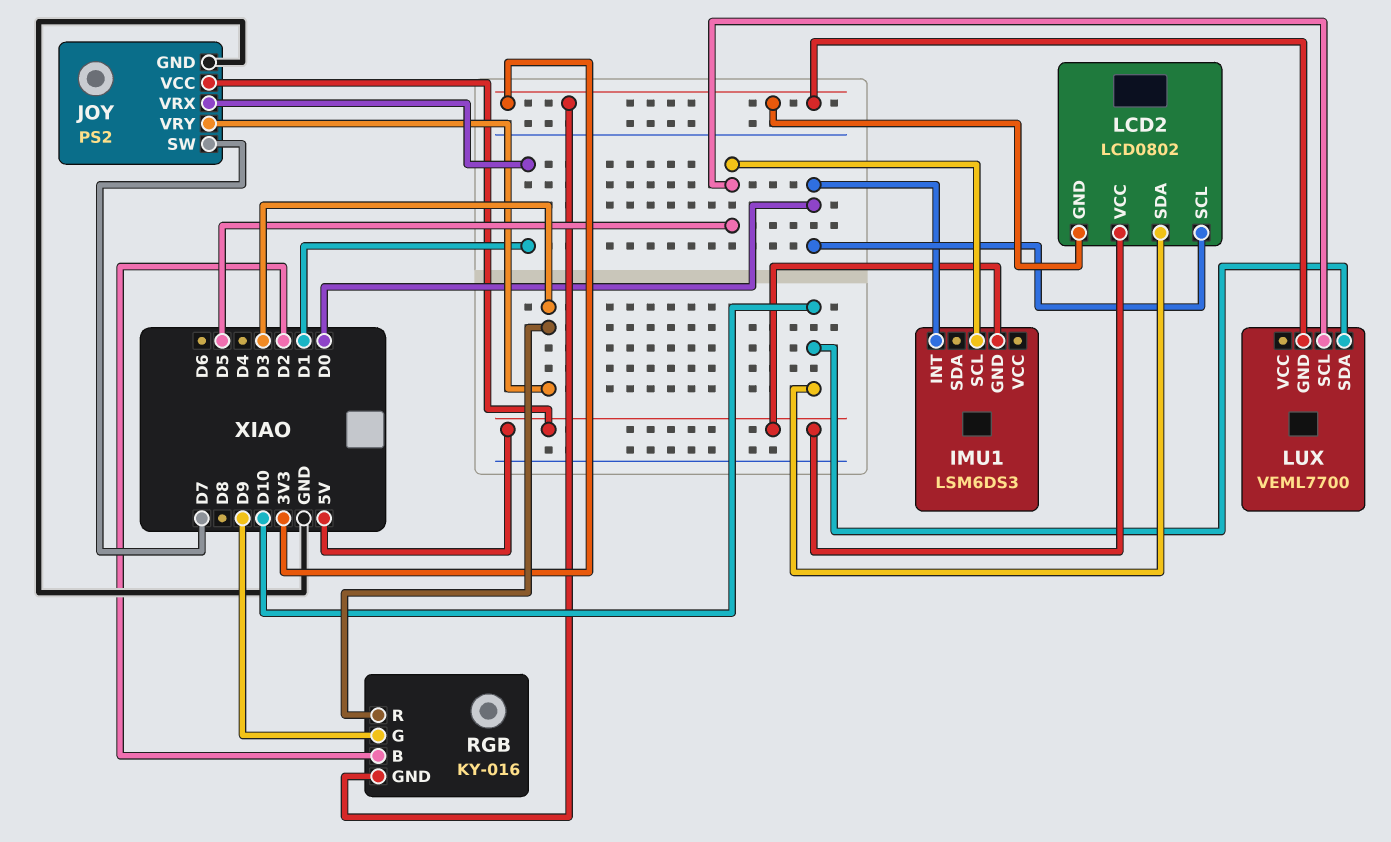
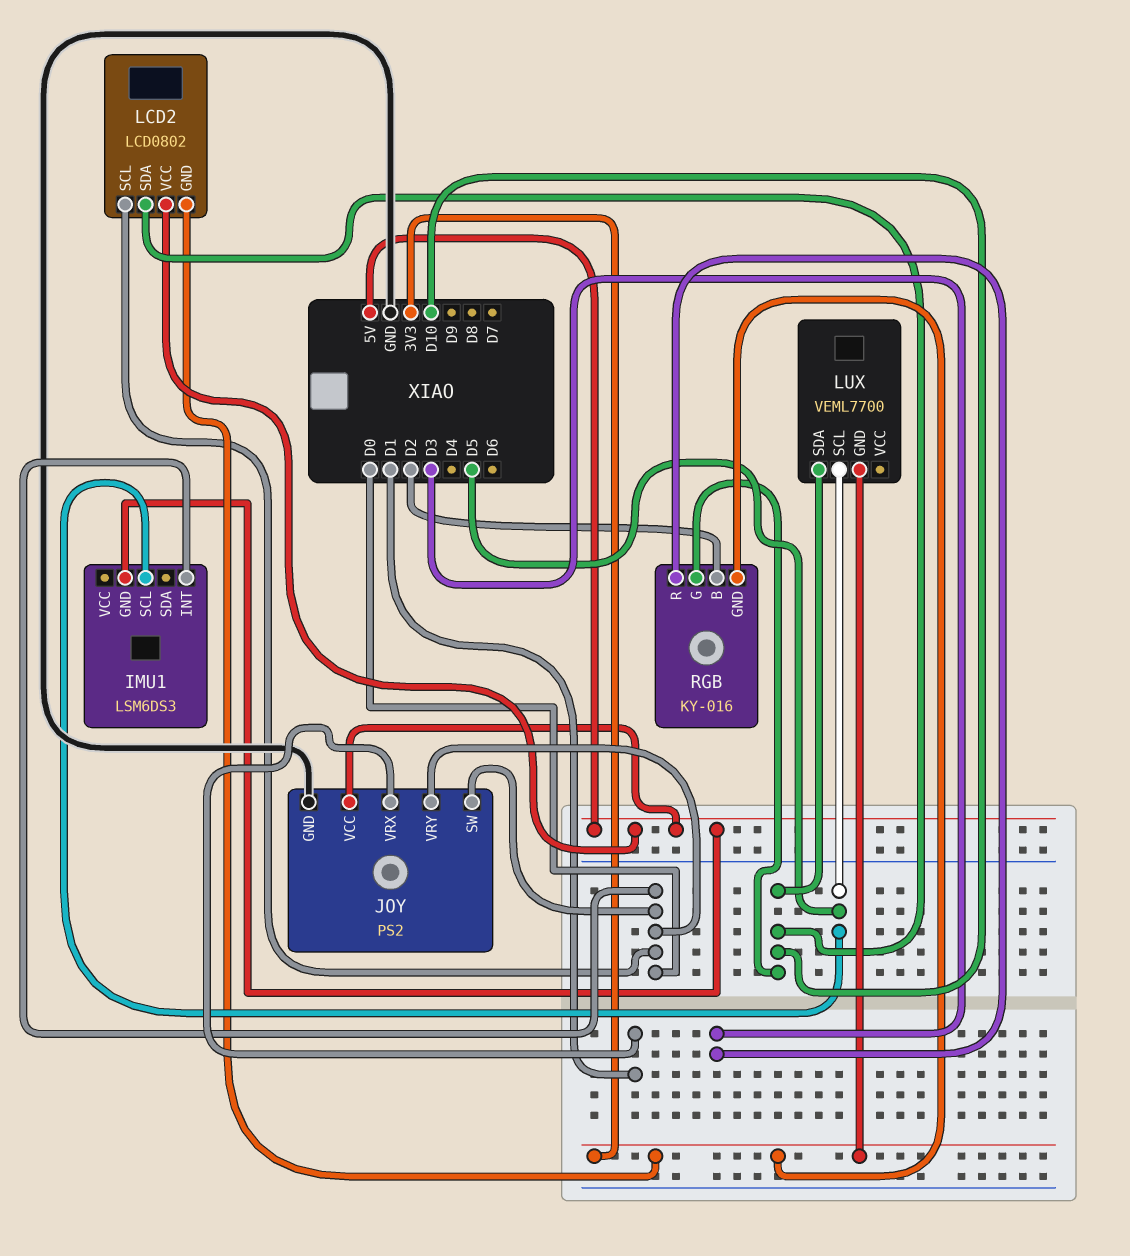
JOY pin SW: D7 -> D0
JOY pin VRY: D3 -> D0
RGB pin G: D9 -> D10

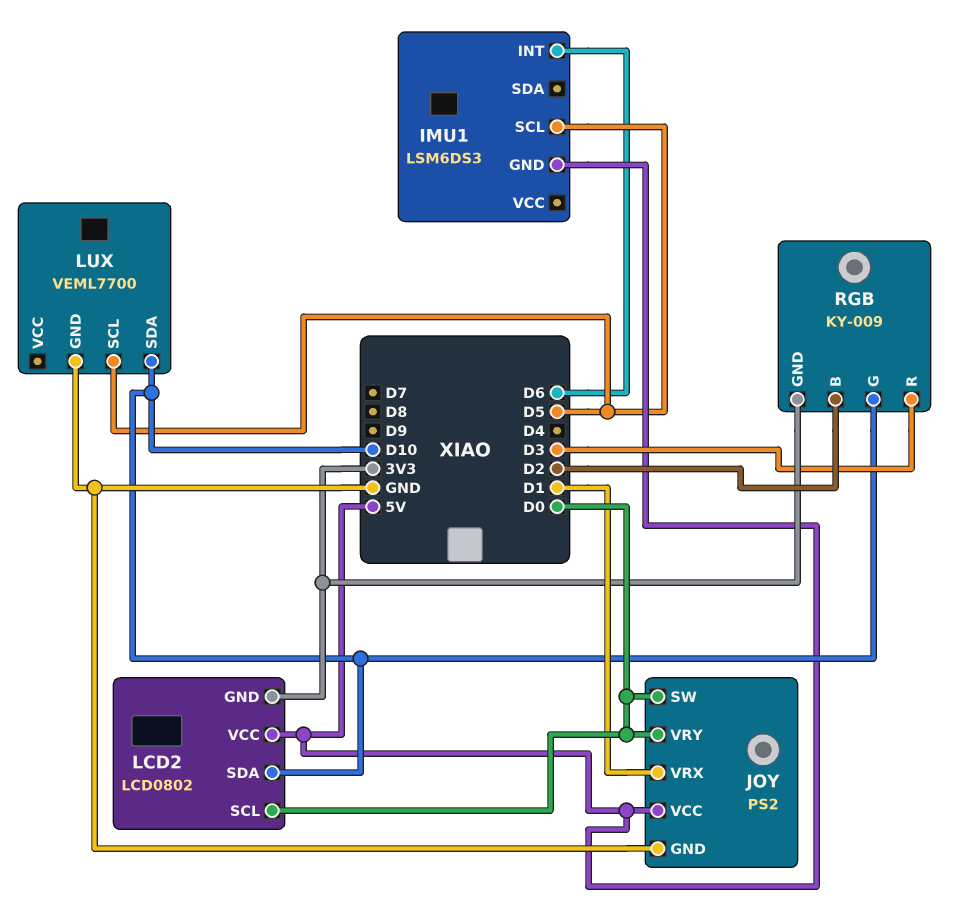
IMU1 pin INT: D0 -> D6
LUX pin GND: 3V3 -> GND
RGB: KY-016 -> KY-009

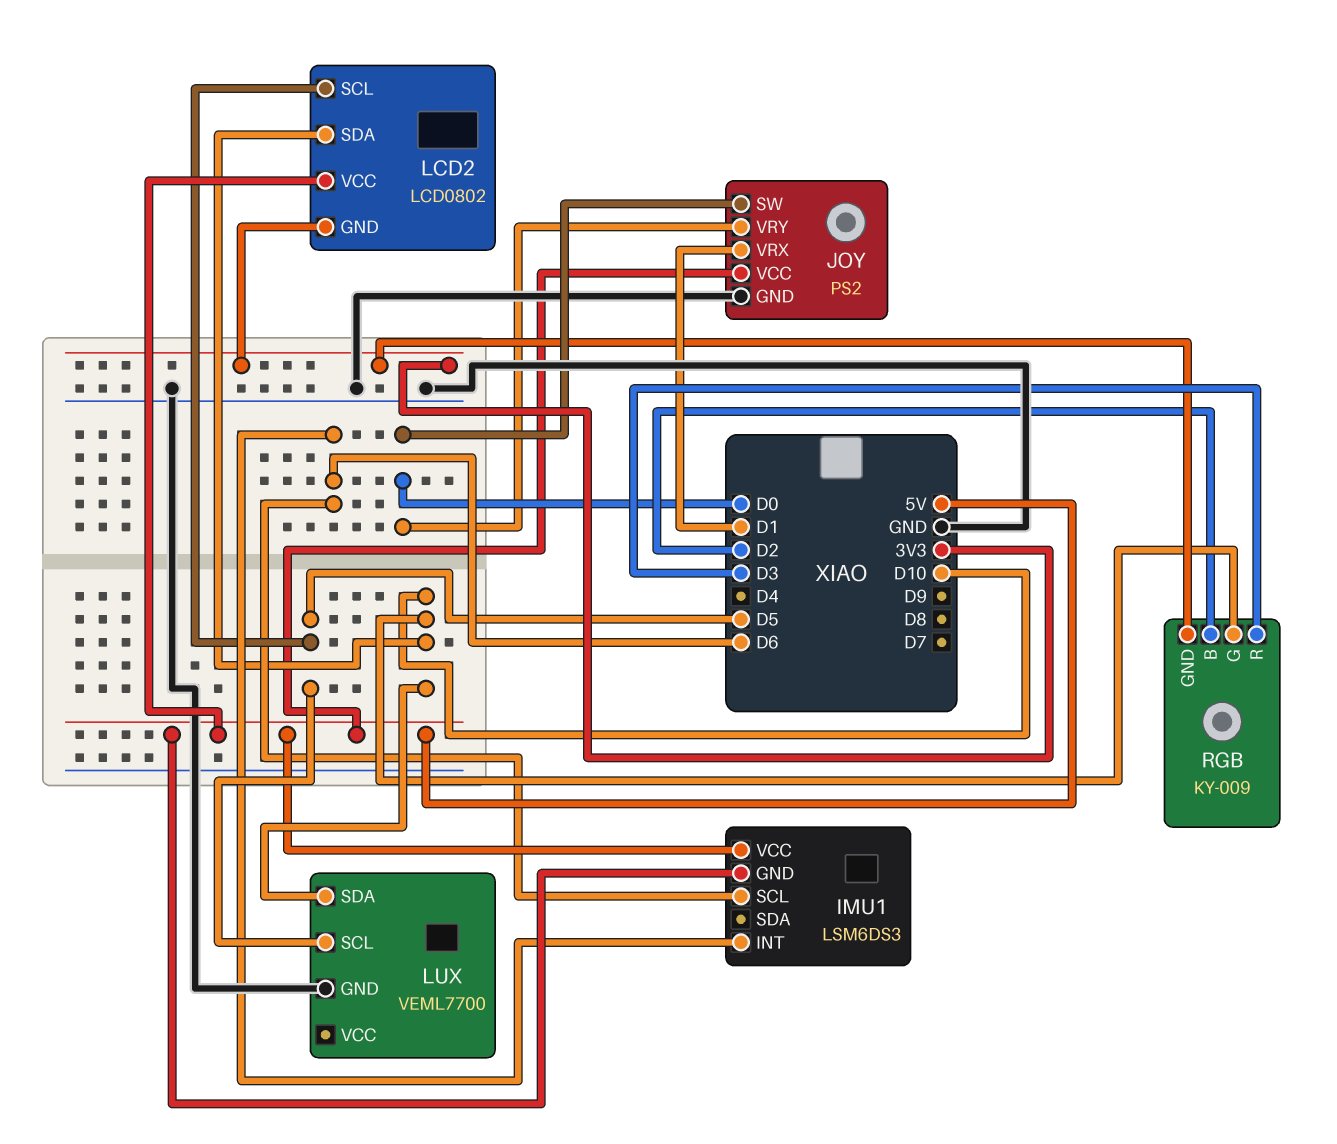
IMU1 pin SCL: D5 -> D6
IMU1 pin VCC: none -> 5V
LCD2 pin SCL: D0 -> D5

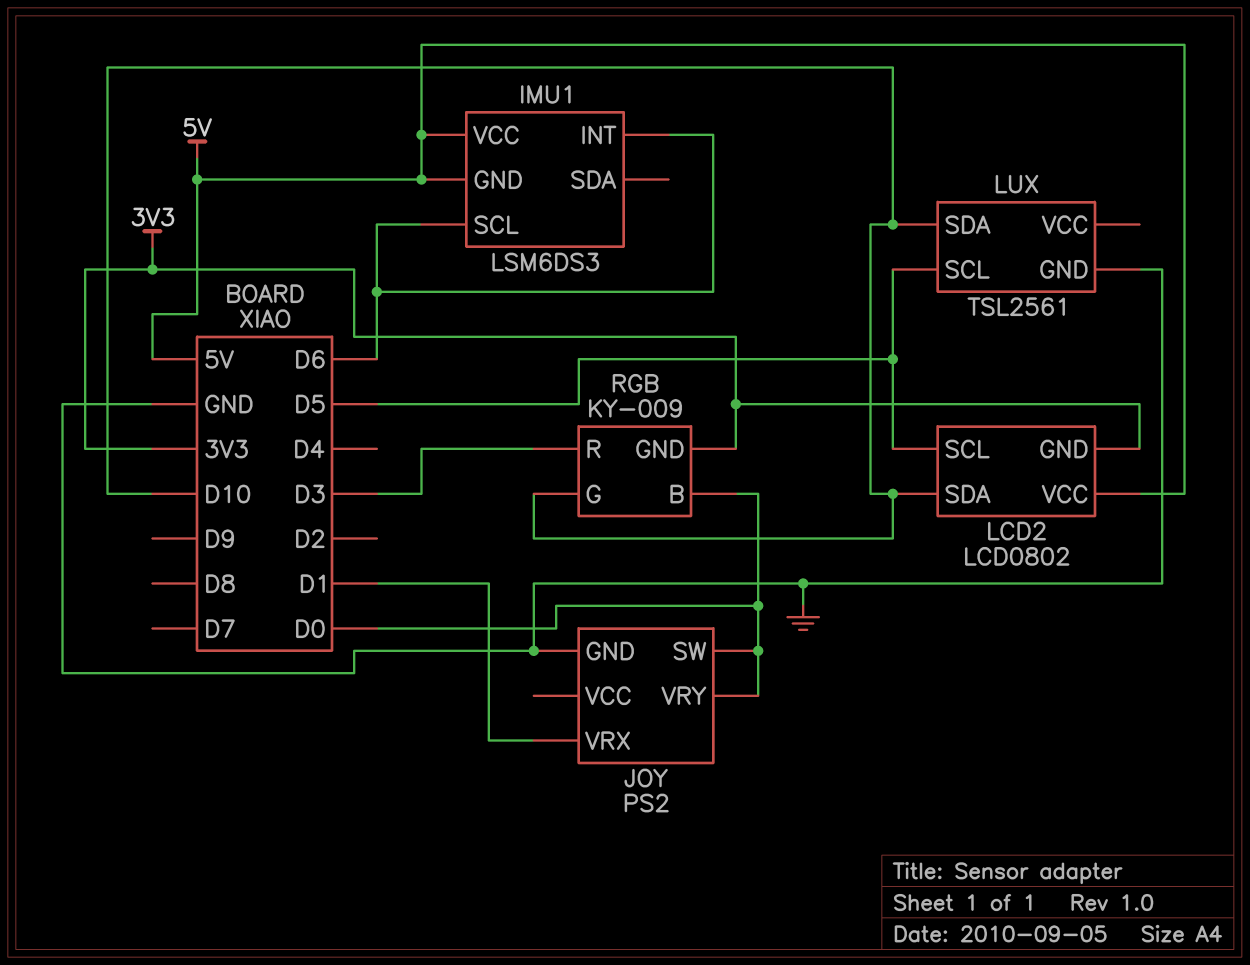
JOY pin VCC: 5V -> none
LUX: VEML7700 -> TSL2561
RGB pin B: D2 -> D0

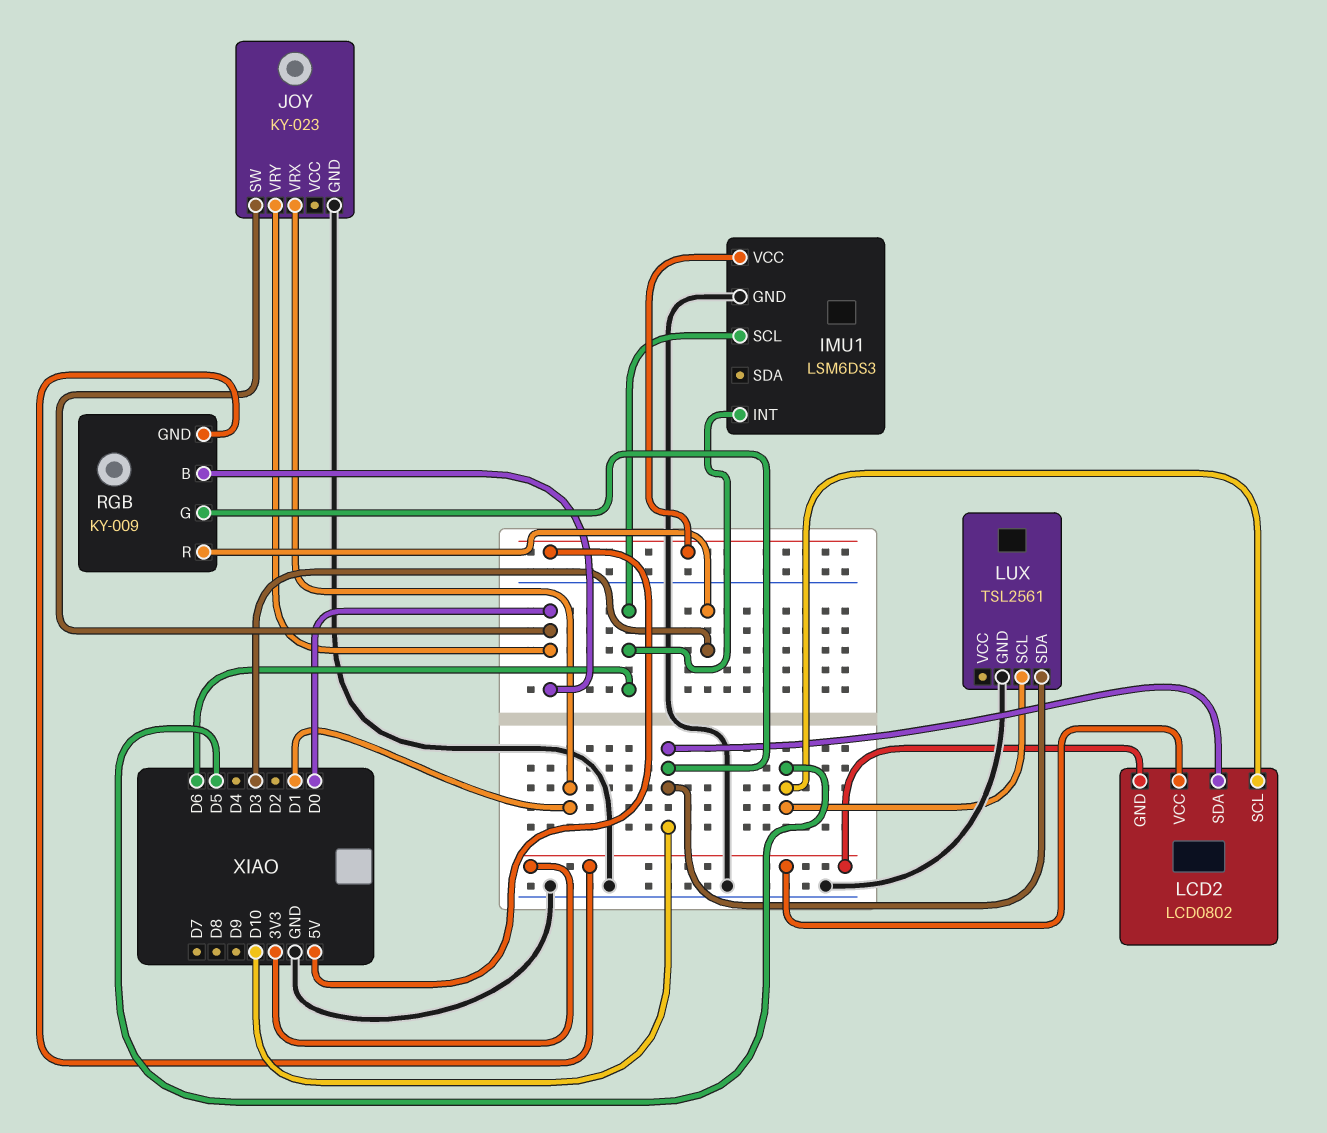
IMU1 pin GND: 5V -> GND
JOY: PS2 -> KY-023
LCD2 pin VCC: 5V -> 3V3

